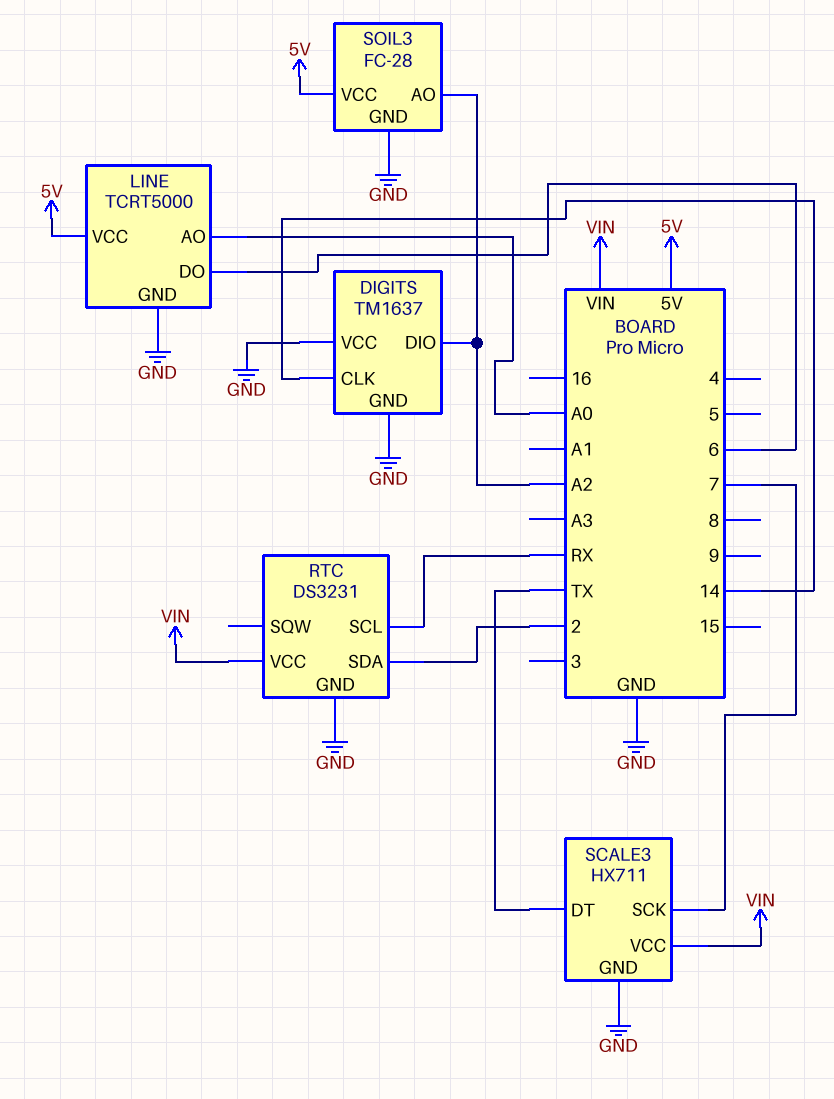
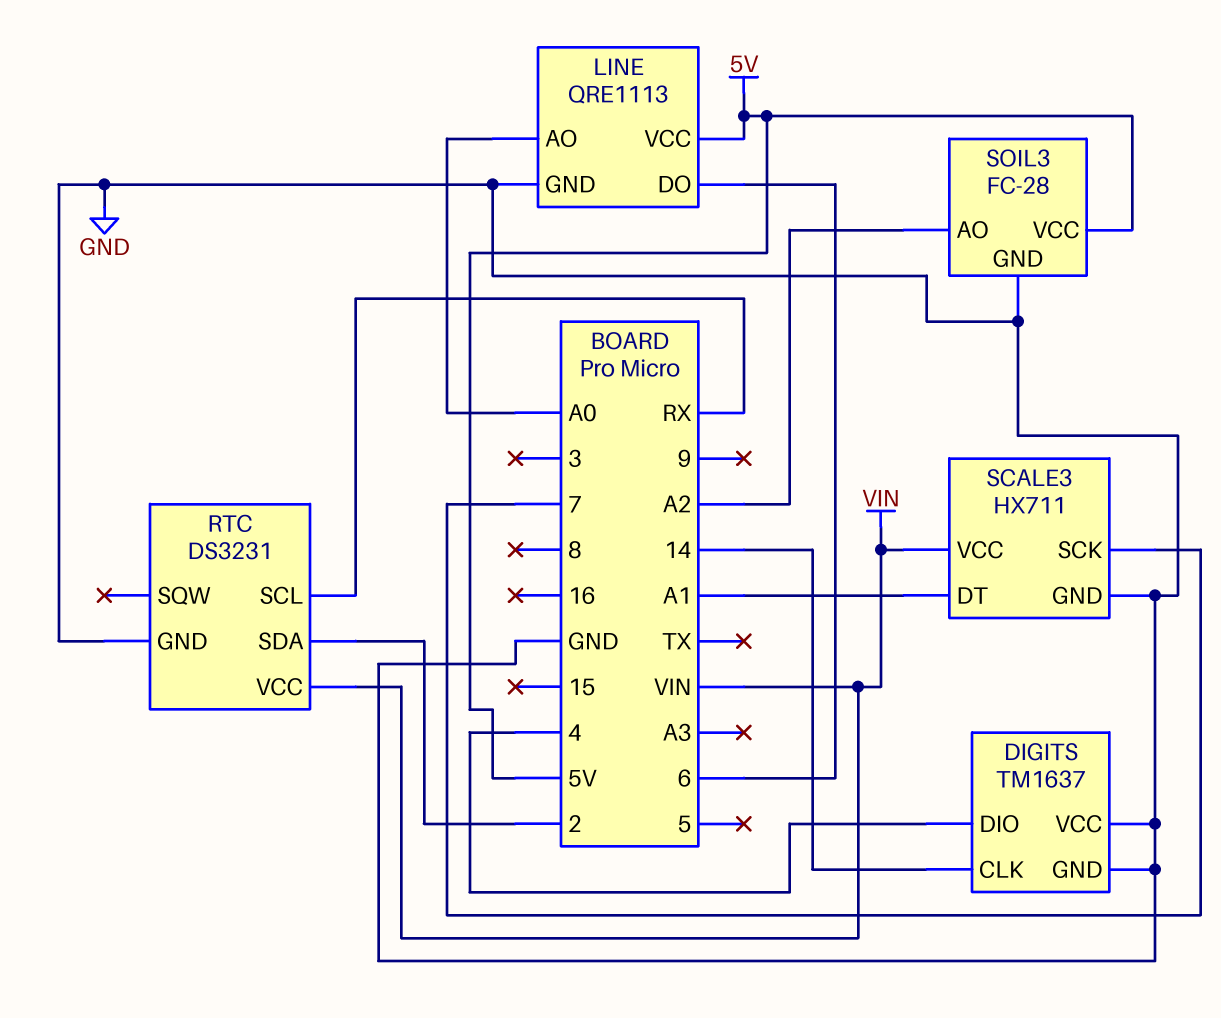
DIGITS pin DIO: A2 -> 4
LINE: TCRT5000 -> QRE1113
SCALE3 pin DT: TX -> A1

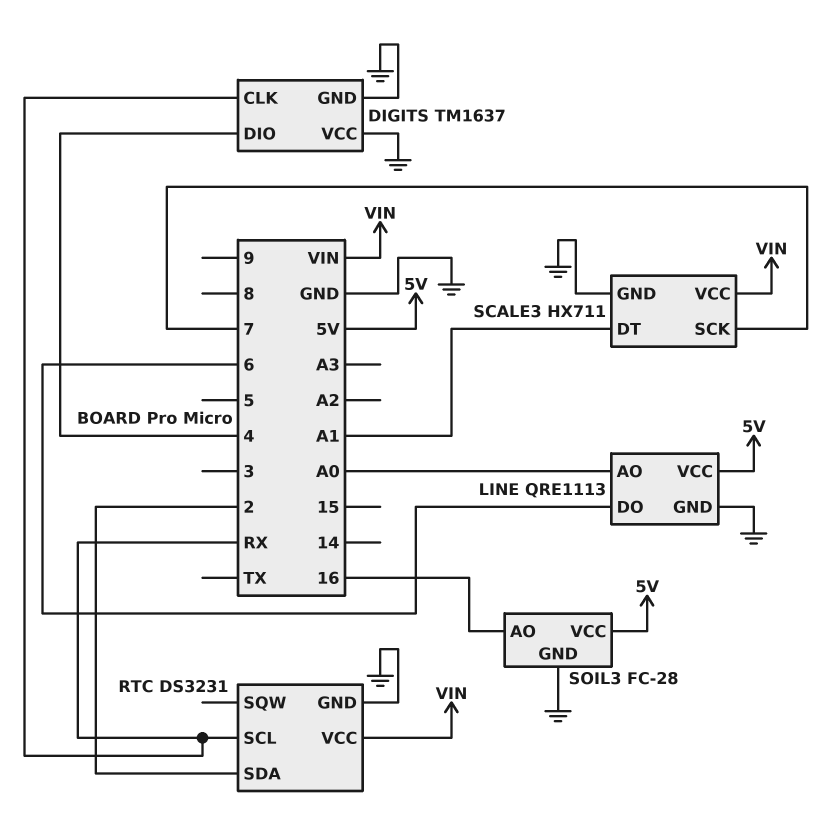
DIGITS pin CLK: 14 -> RX
SOIL3 pin AO: A2 -> 16

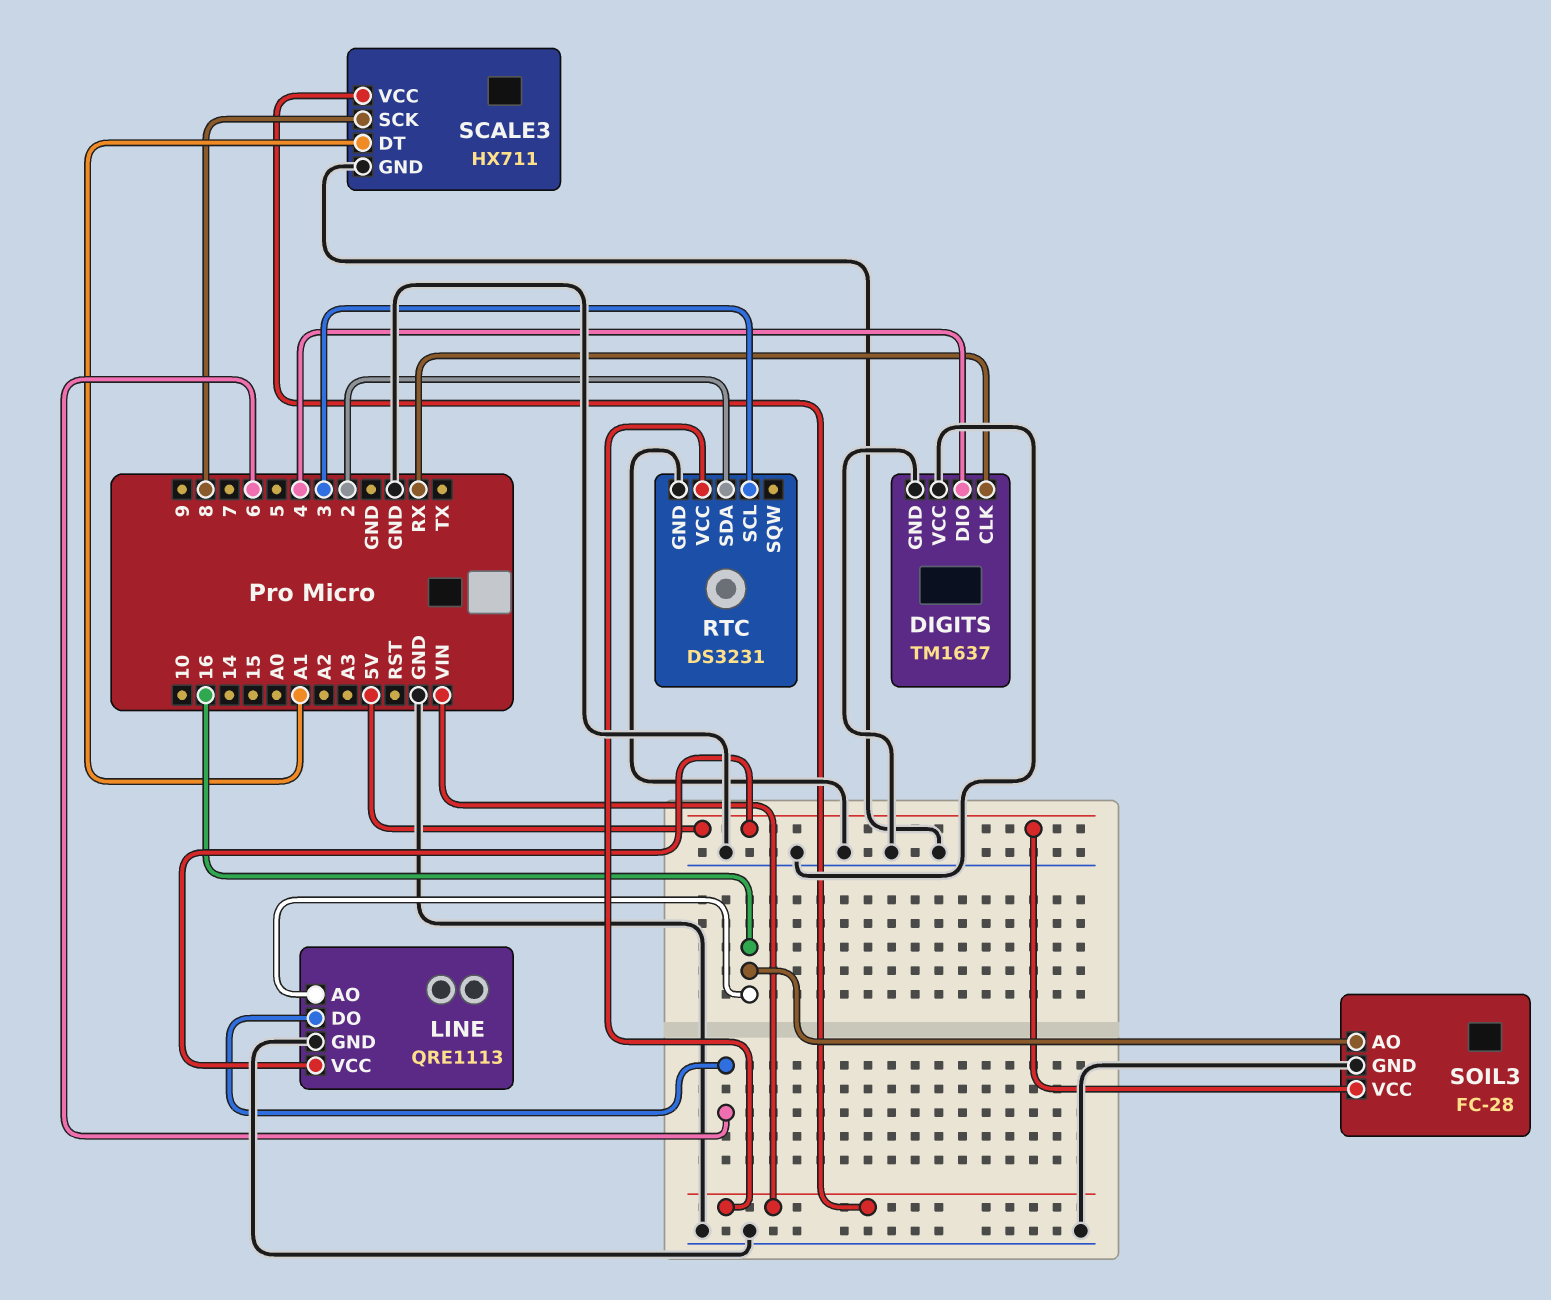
LINE pin AO: A0 -> 16
RTC pin SCL: RX -> 3
SCALE3 pin SCK: 7 -> 8

